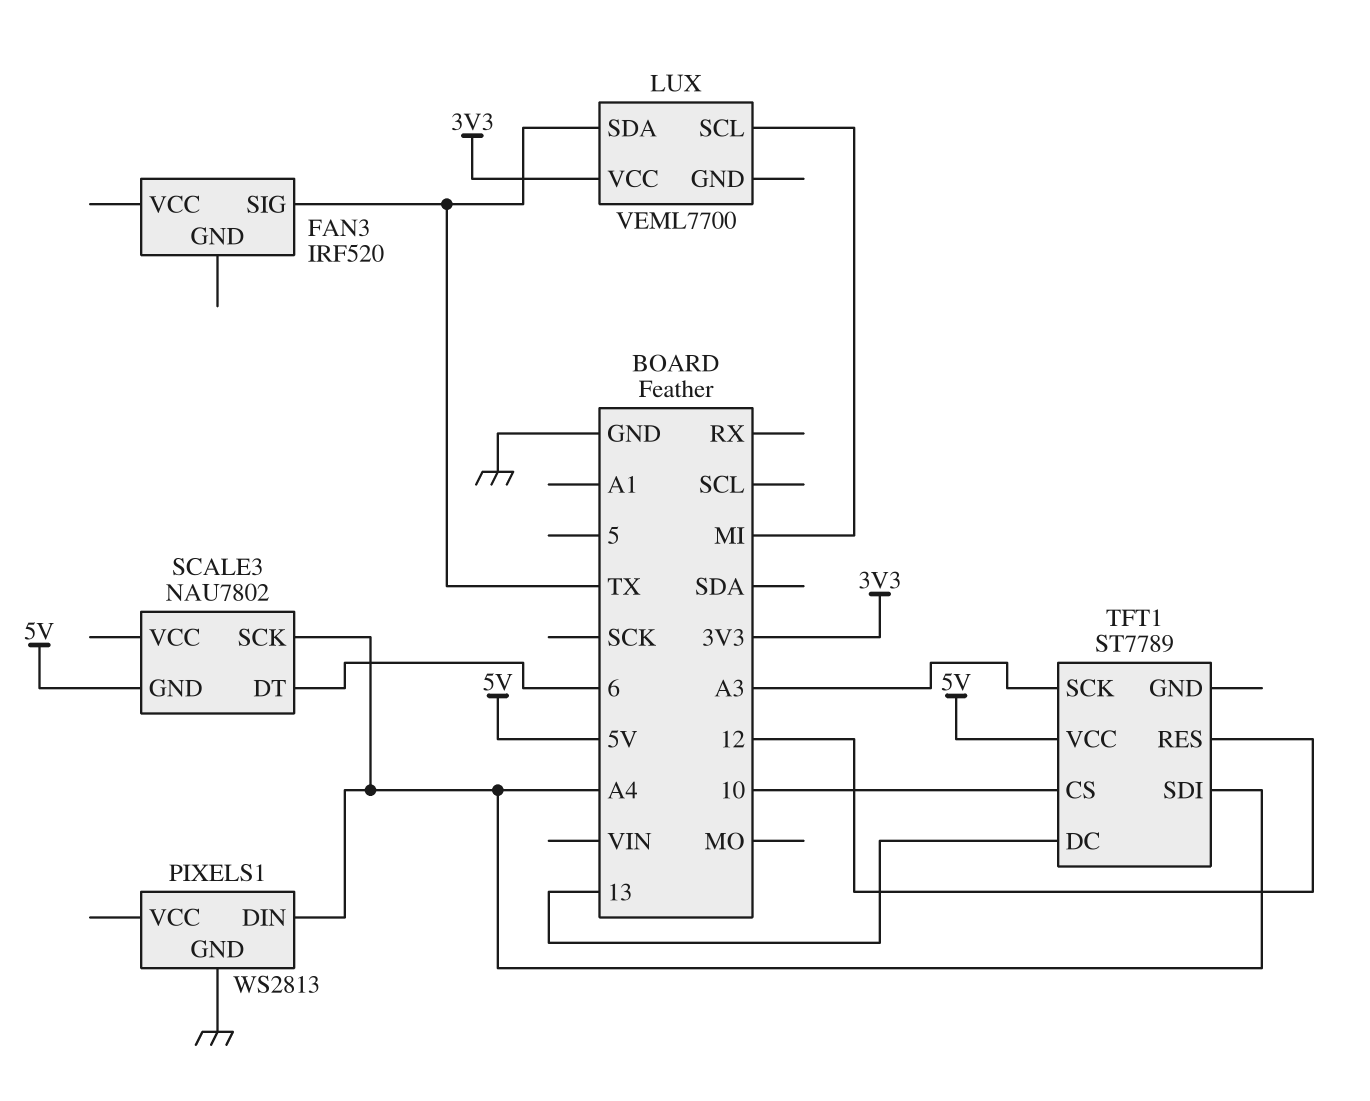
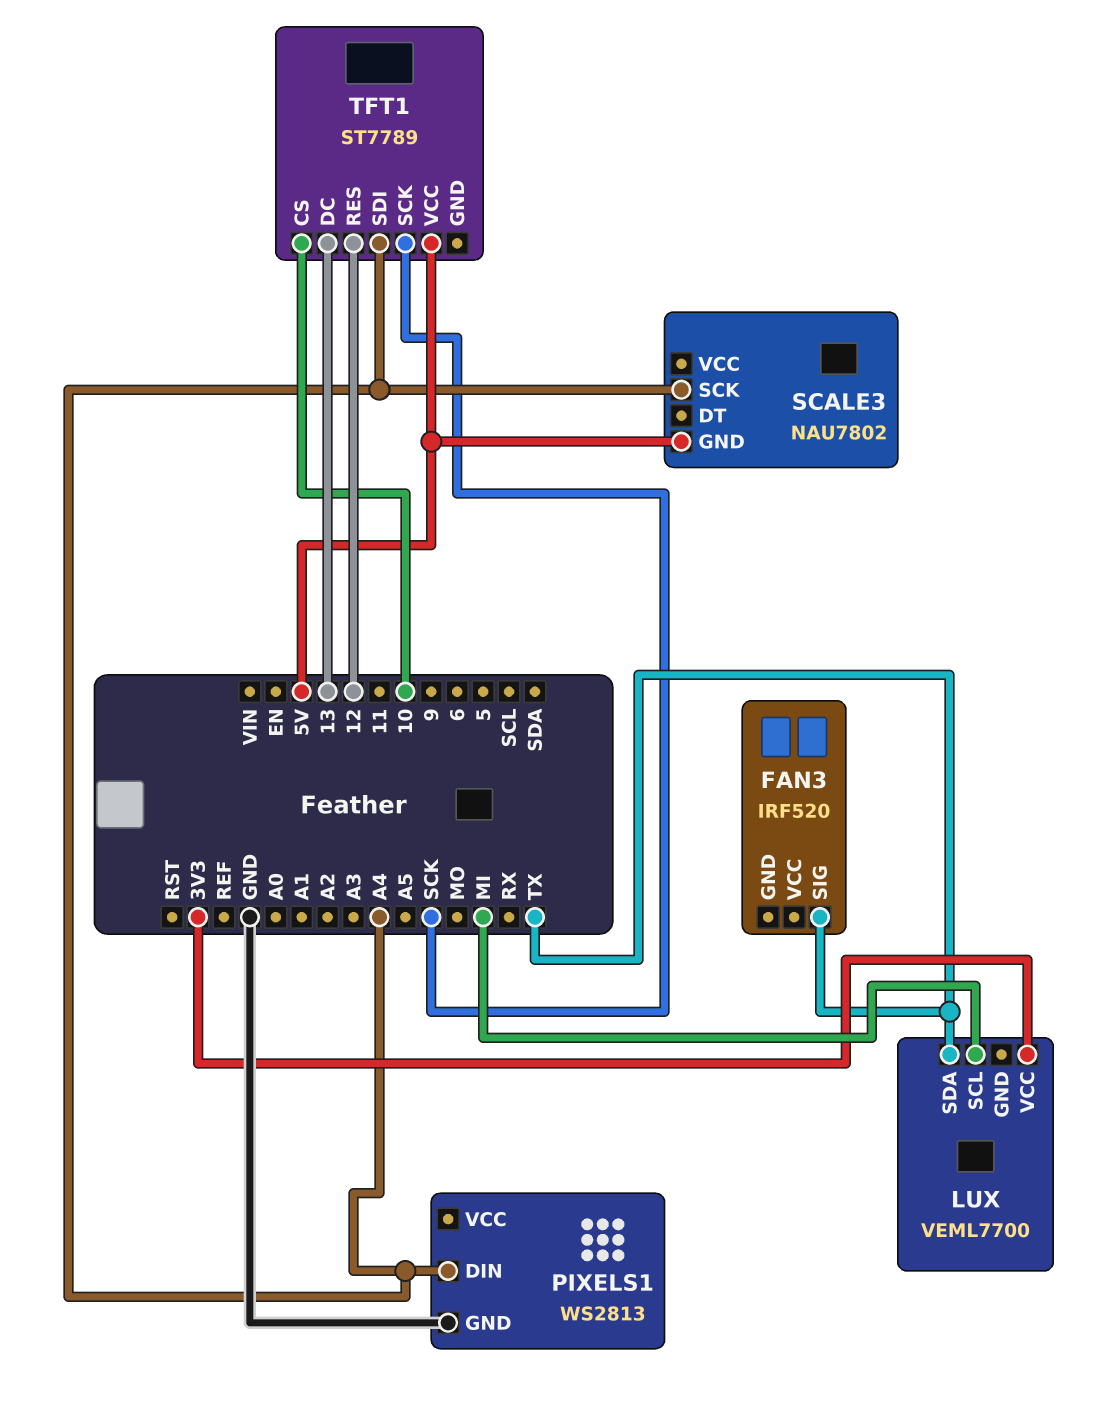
SCALE3 pin DT: 6 -> none
TFT1 pin SCK: A3 -> SCK

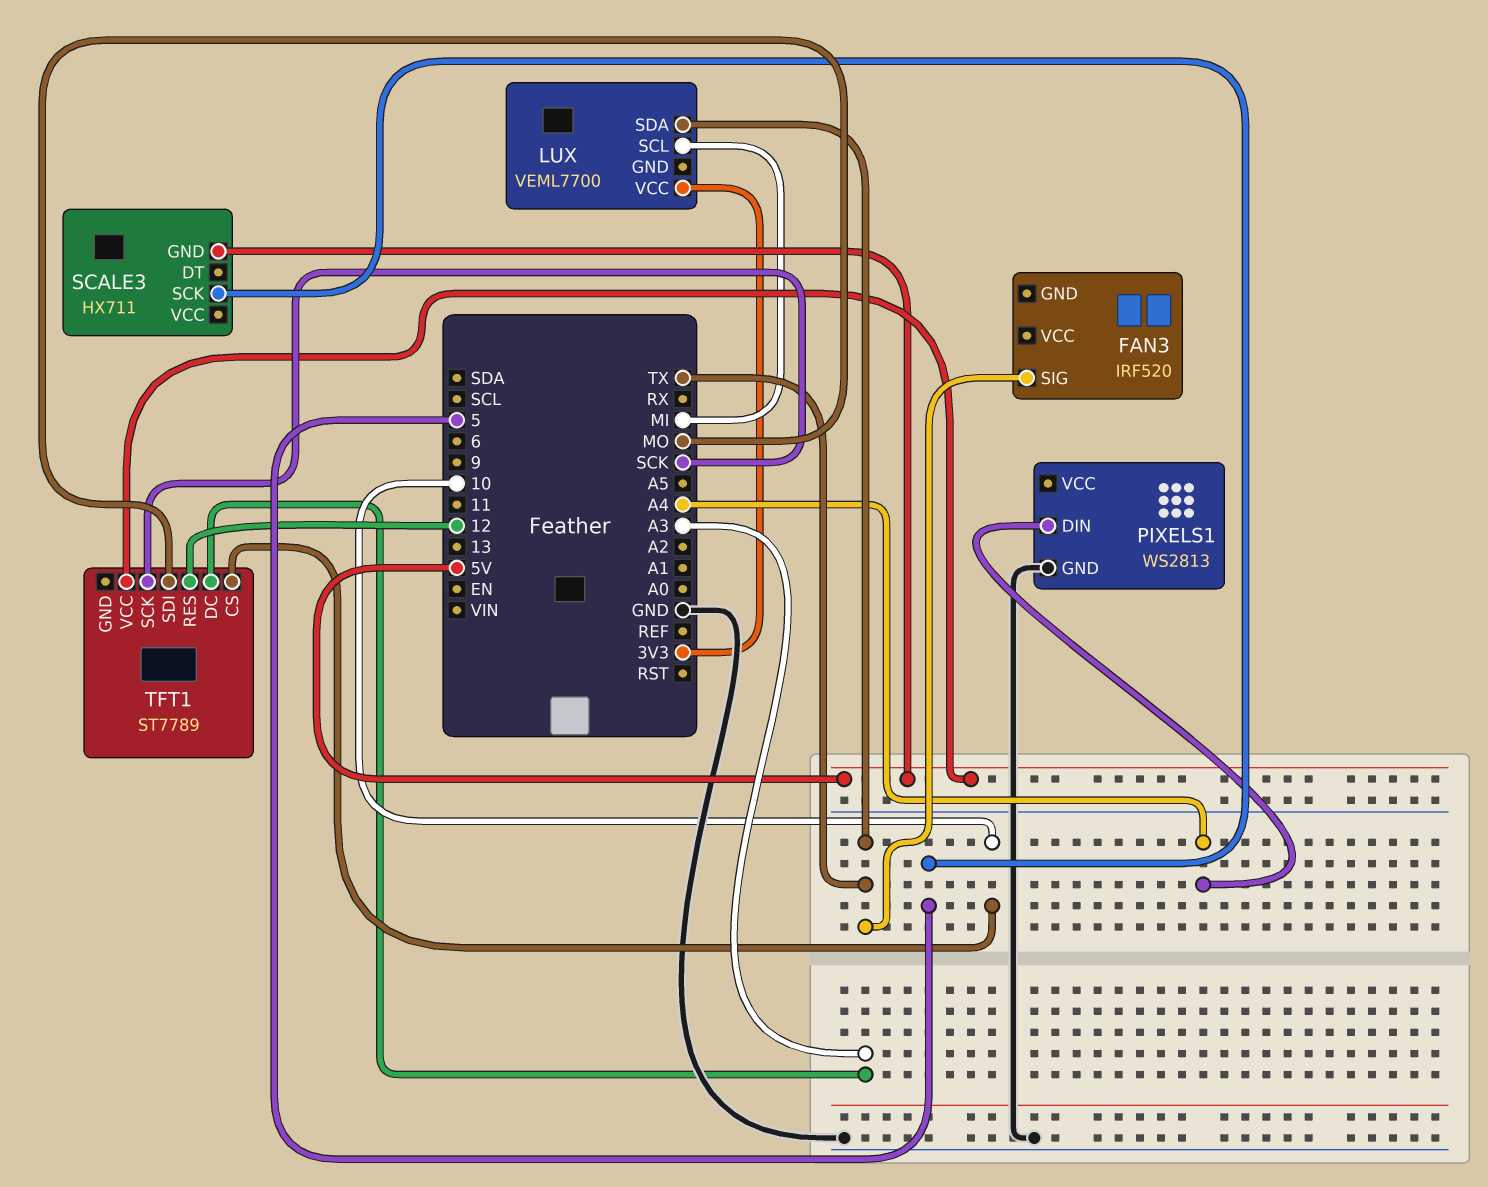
SCALE3: NAU7802 -> HX711
SCALE3 pin SCK: A4 -> 5
TFT1 pin DC: 13 -> A3
TFT1 pin SDI: A4 -> MO

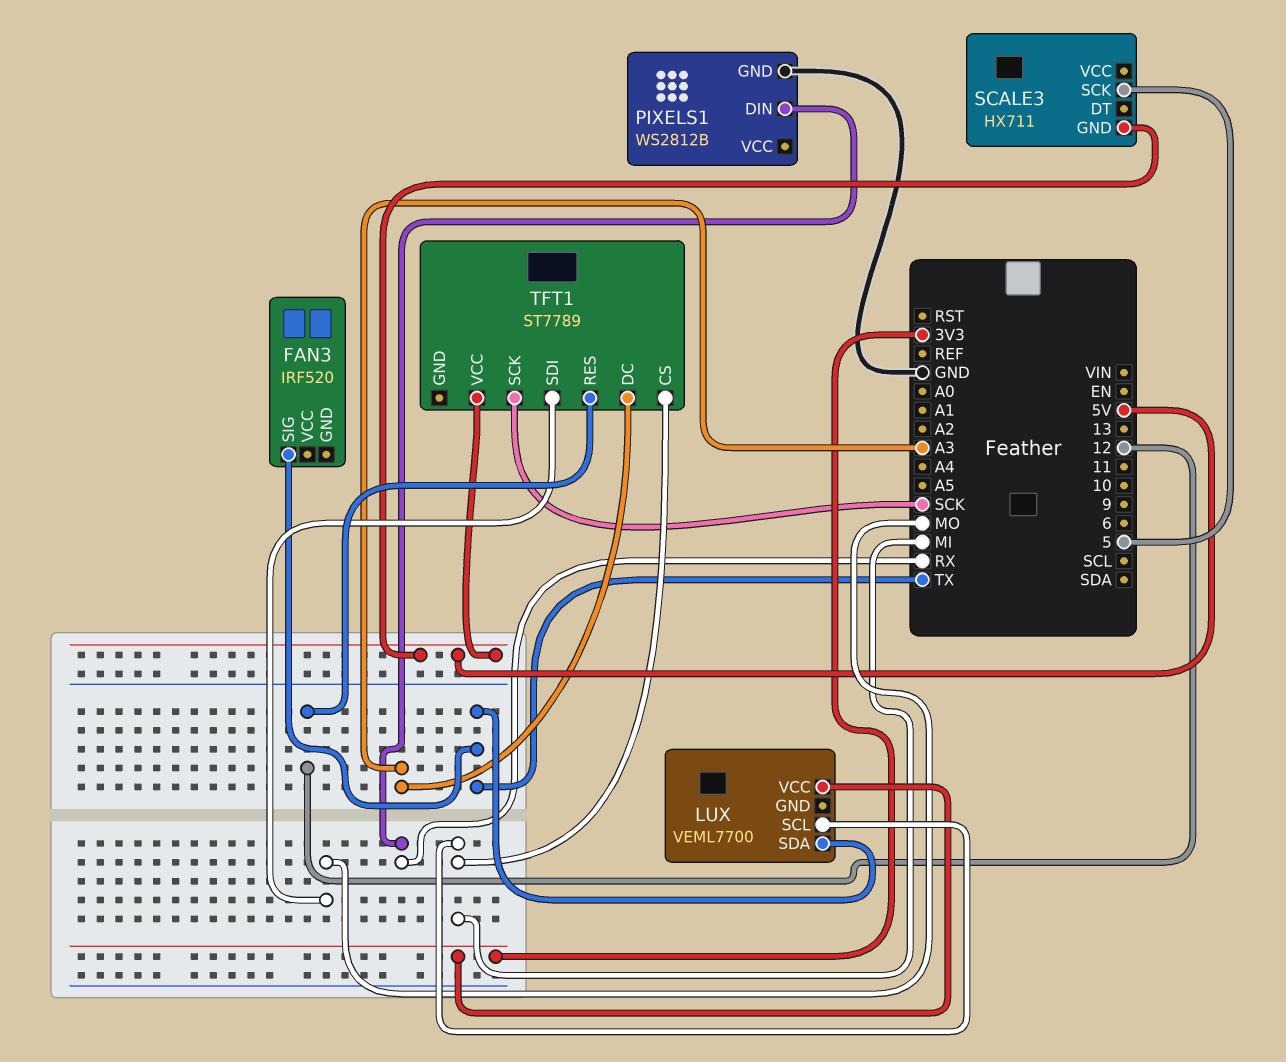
PIXELS1: WS2813 -> WS2812B
PIXELS1 pin DIN: A4 -> RX
TFT1 pin CS: 10 -> MI

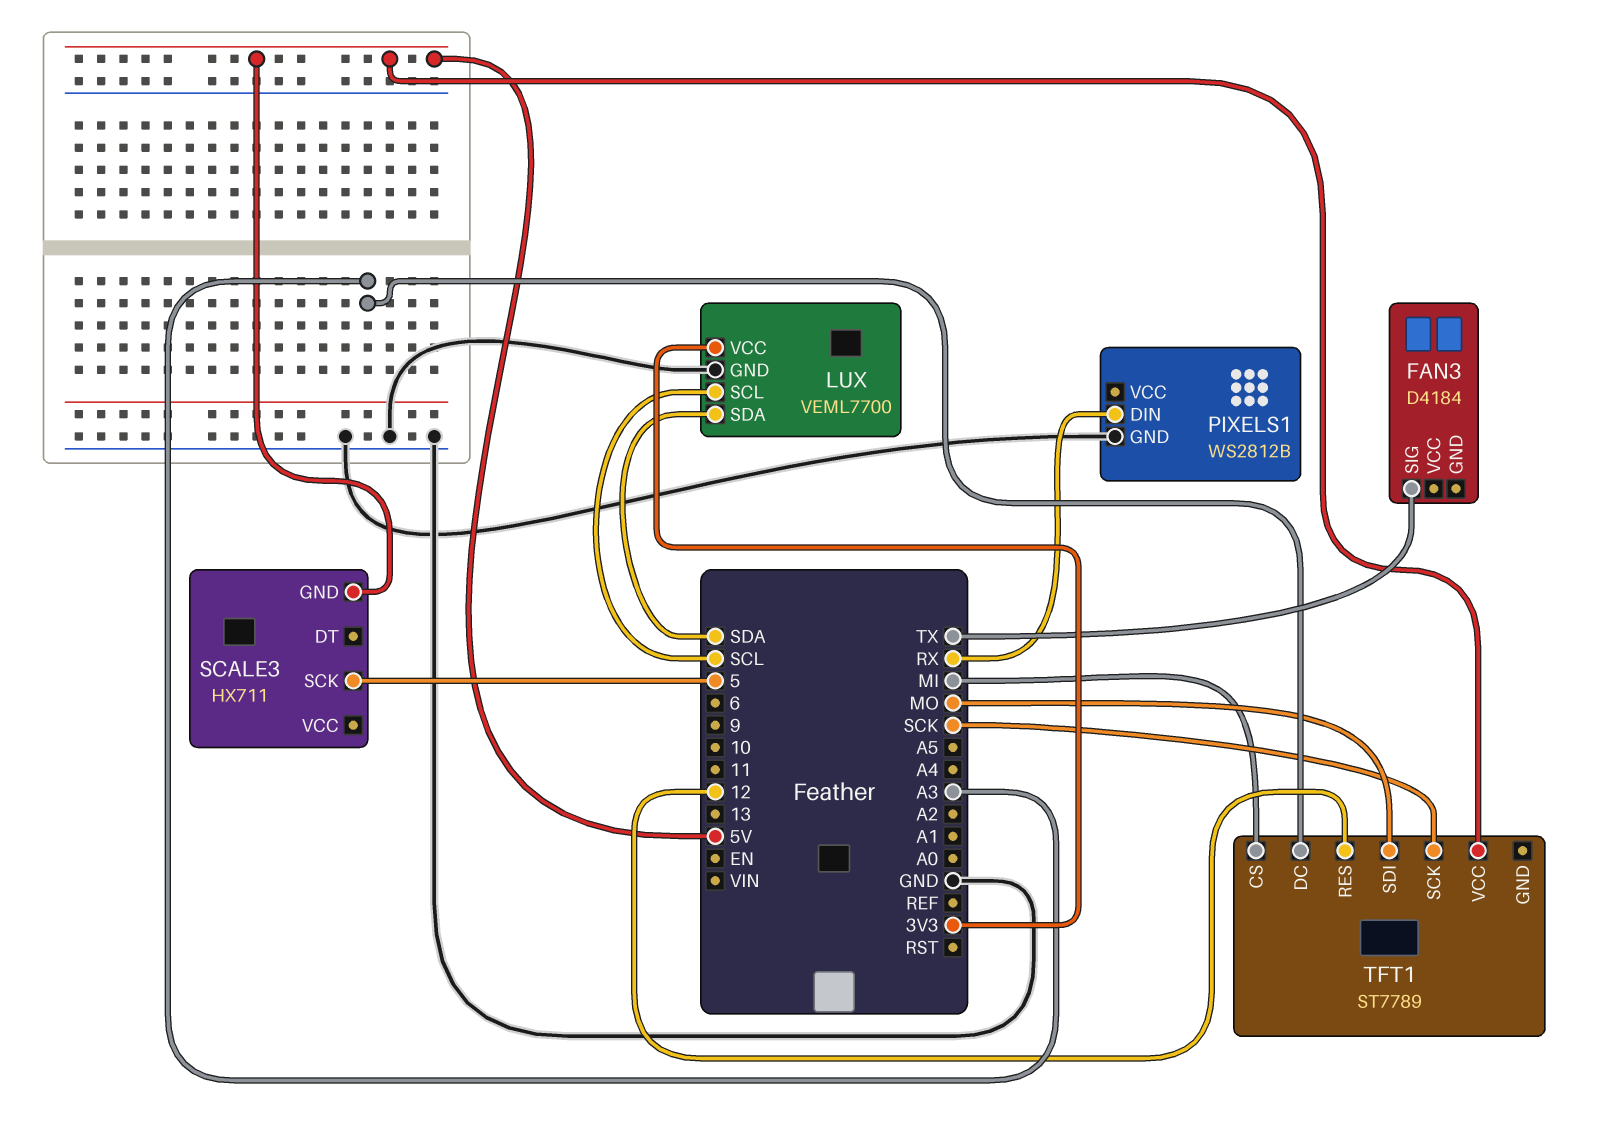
FAN3: IRF520 -> D4184
LUX pin GND: none -> GND
LUX pin SCL: MI -> SCL
LUX pin SDA: TX -> SDA

